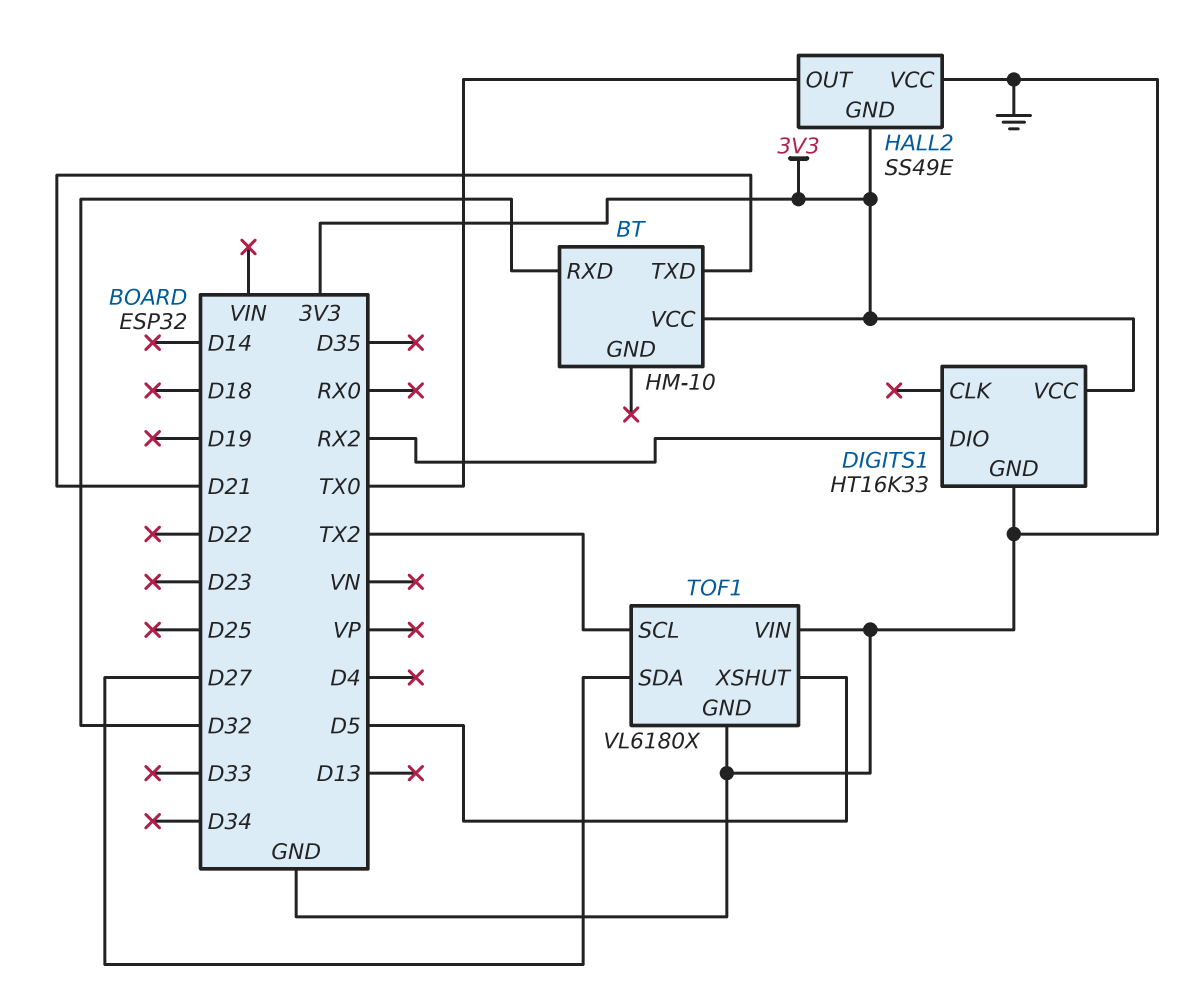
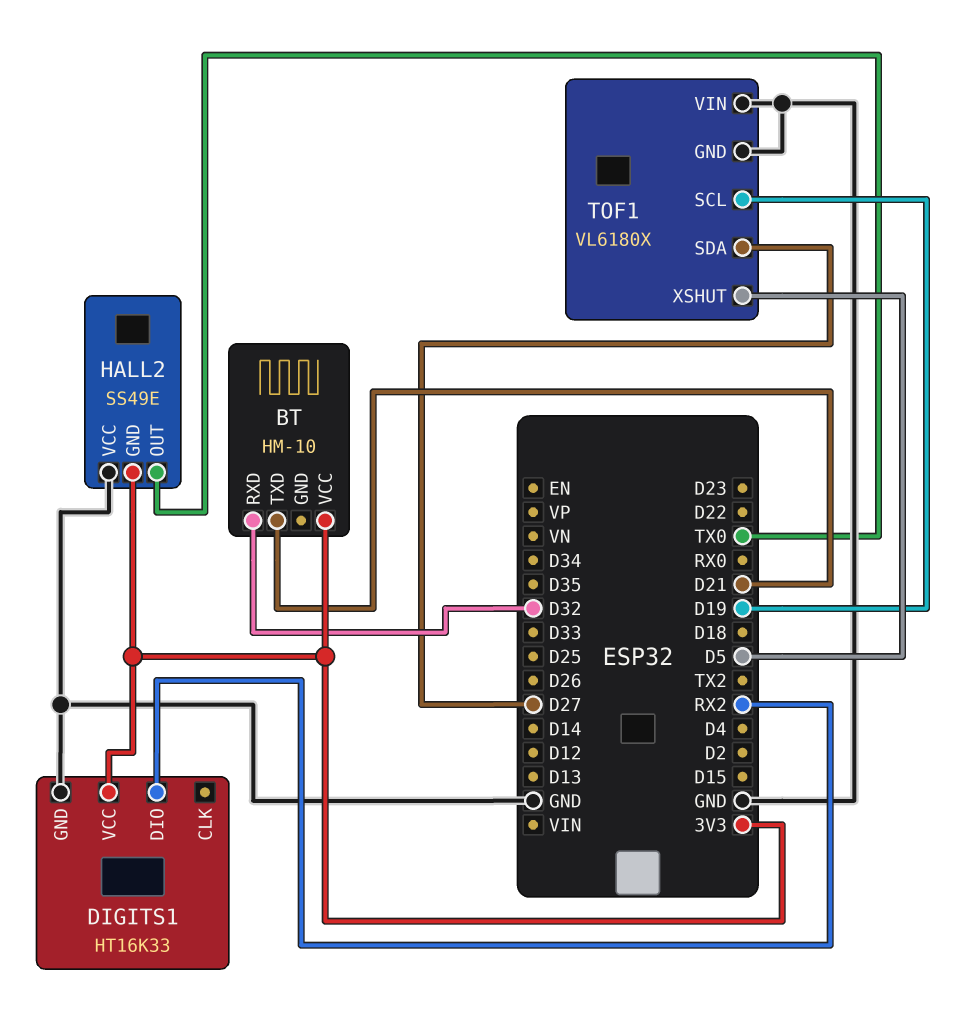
TOF1 pin SCL: TX2 -> D19

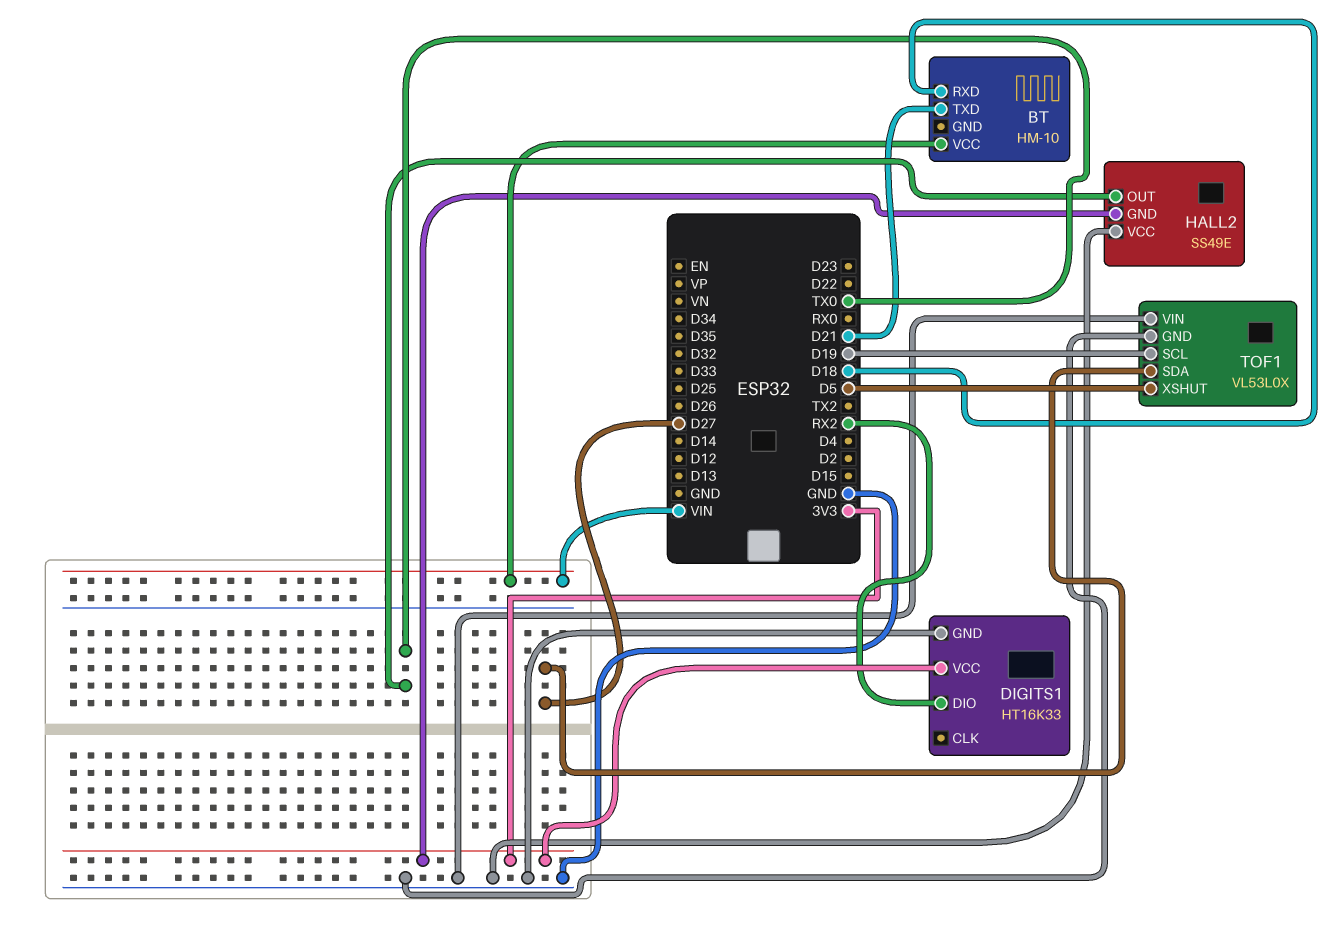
BT pin RXD: D32 -> D18
BT pin VCC: 3V3 -> VIN
TOF1: VL6180X -> VL53L0X

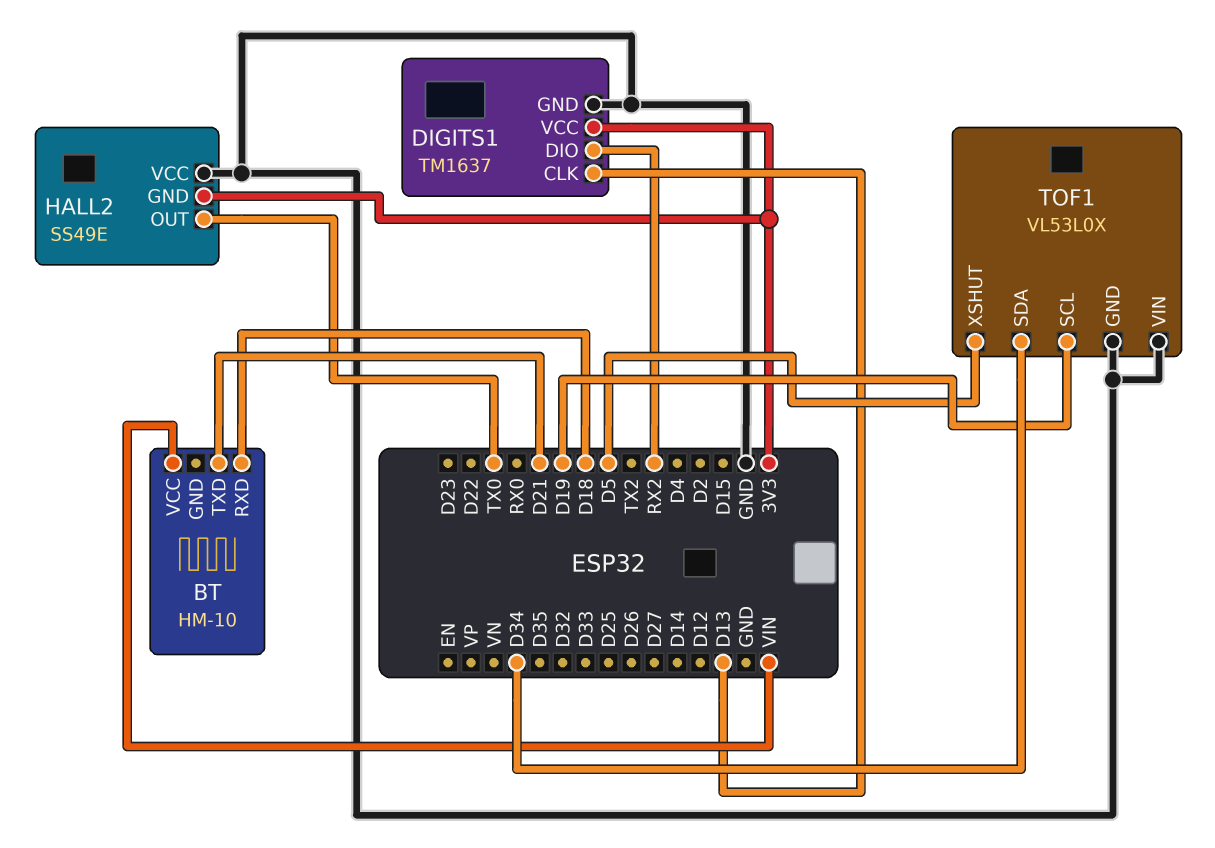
DIGITS1: HT16K33 -> TM1637
DIGITS1 pin CLK: none -> D13
TOF1 pin SDA: D27 -> D34

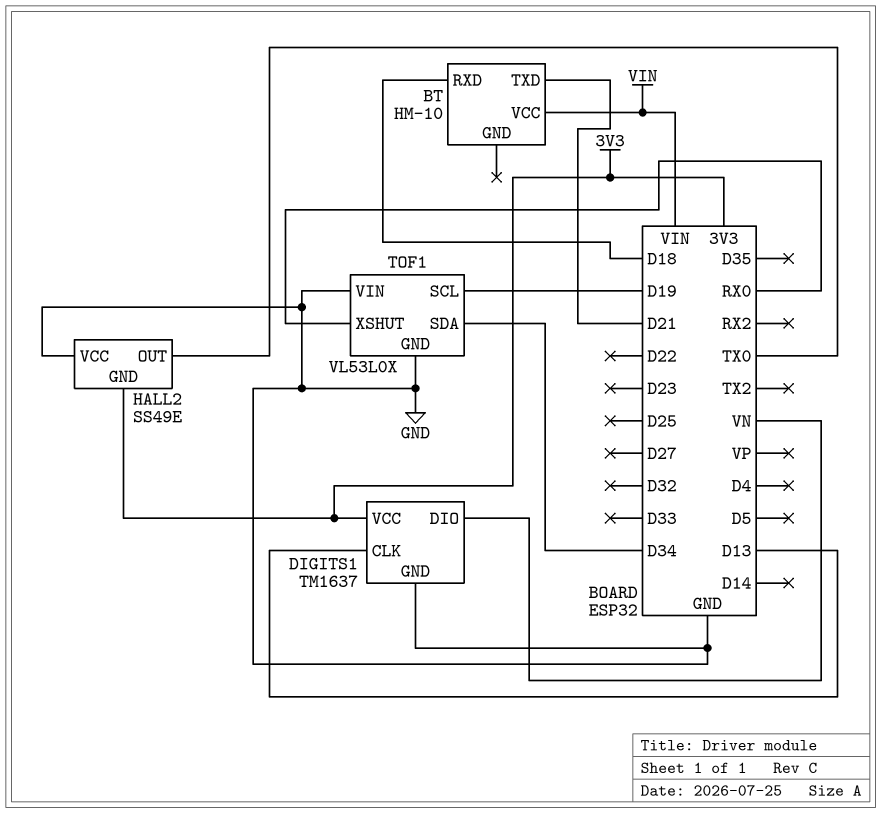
DIGITS1 pin DIO: RX2 -> VN
TOF1 pin XSHUT: D5 -> RX0

